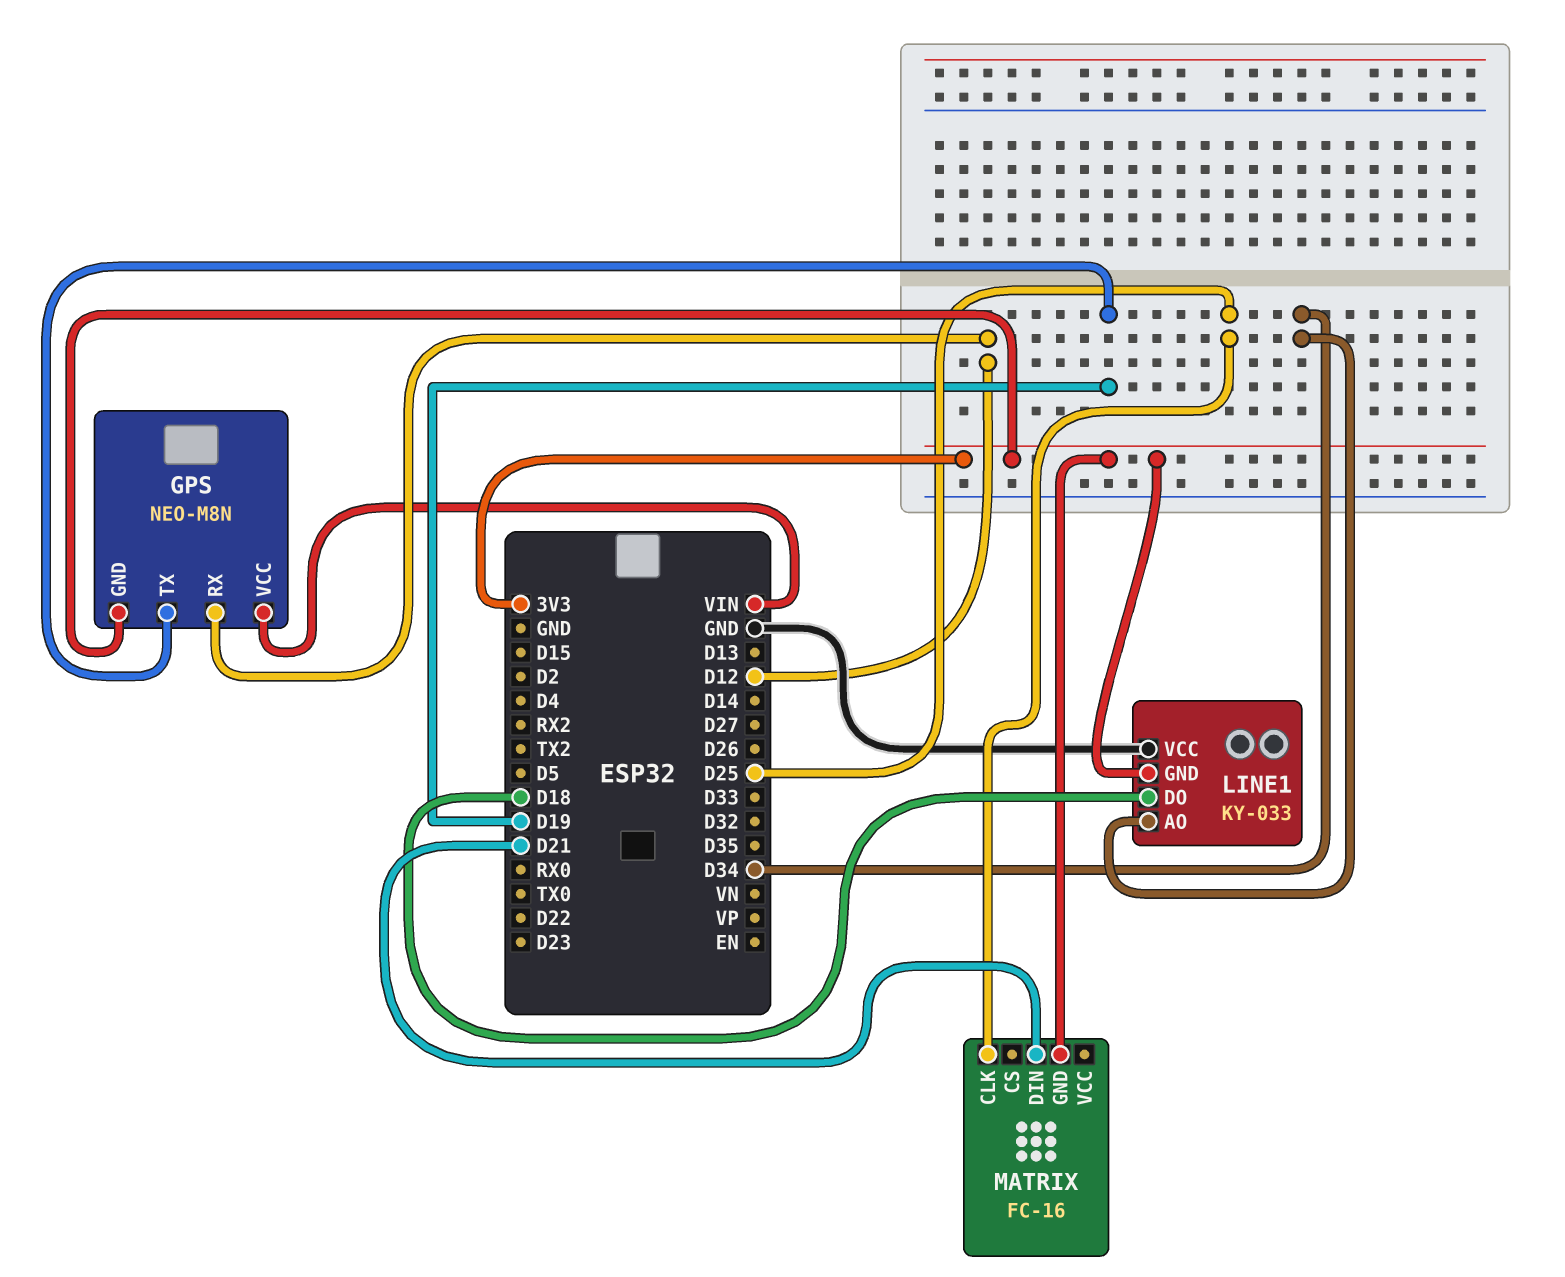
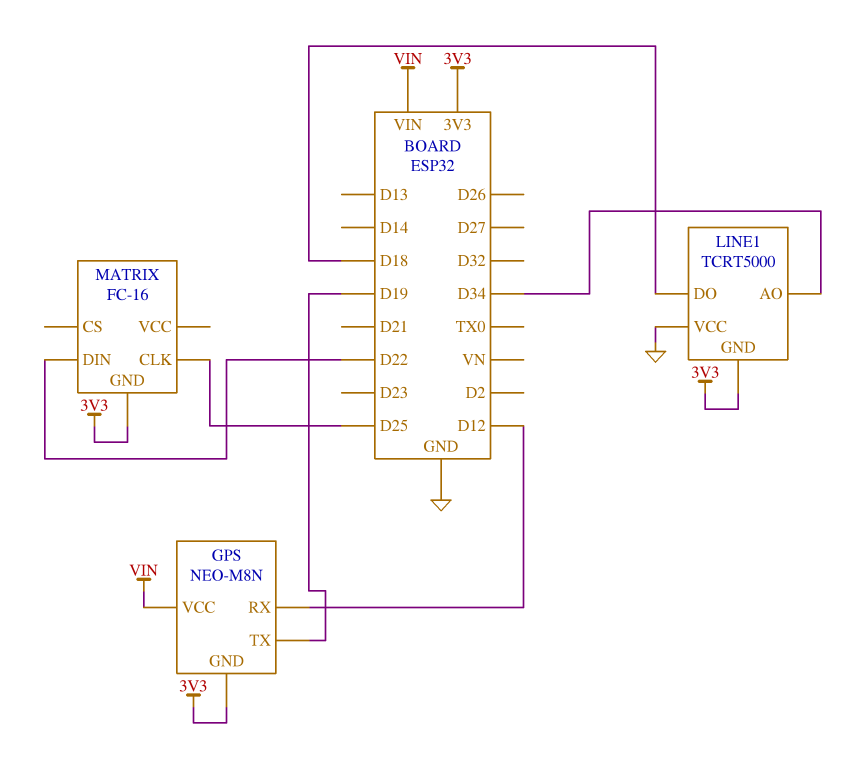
LINE1: KY-033 -> TCRT5000
MATRIX pin DIN: D21 -> D22

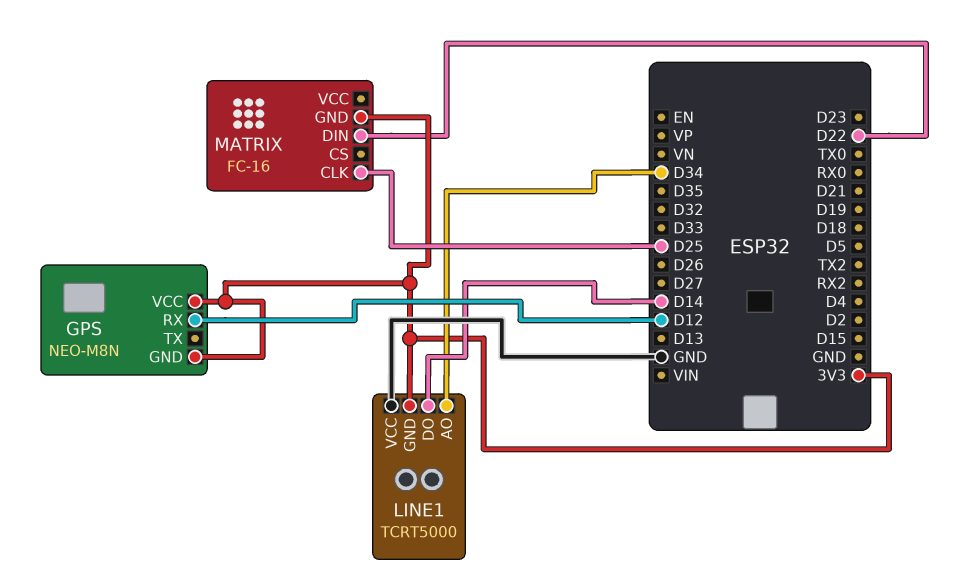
GPS pin TX: D19 -> none
GPS pin VCC: VIN -> 3V3
LINE1 pin DO: D18 -> D14

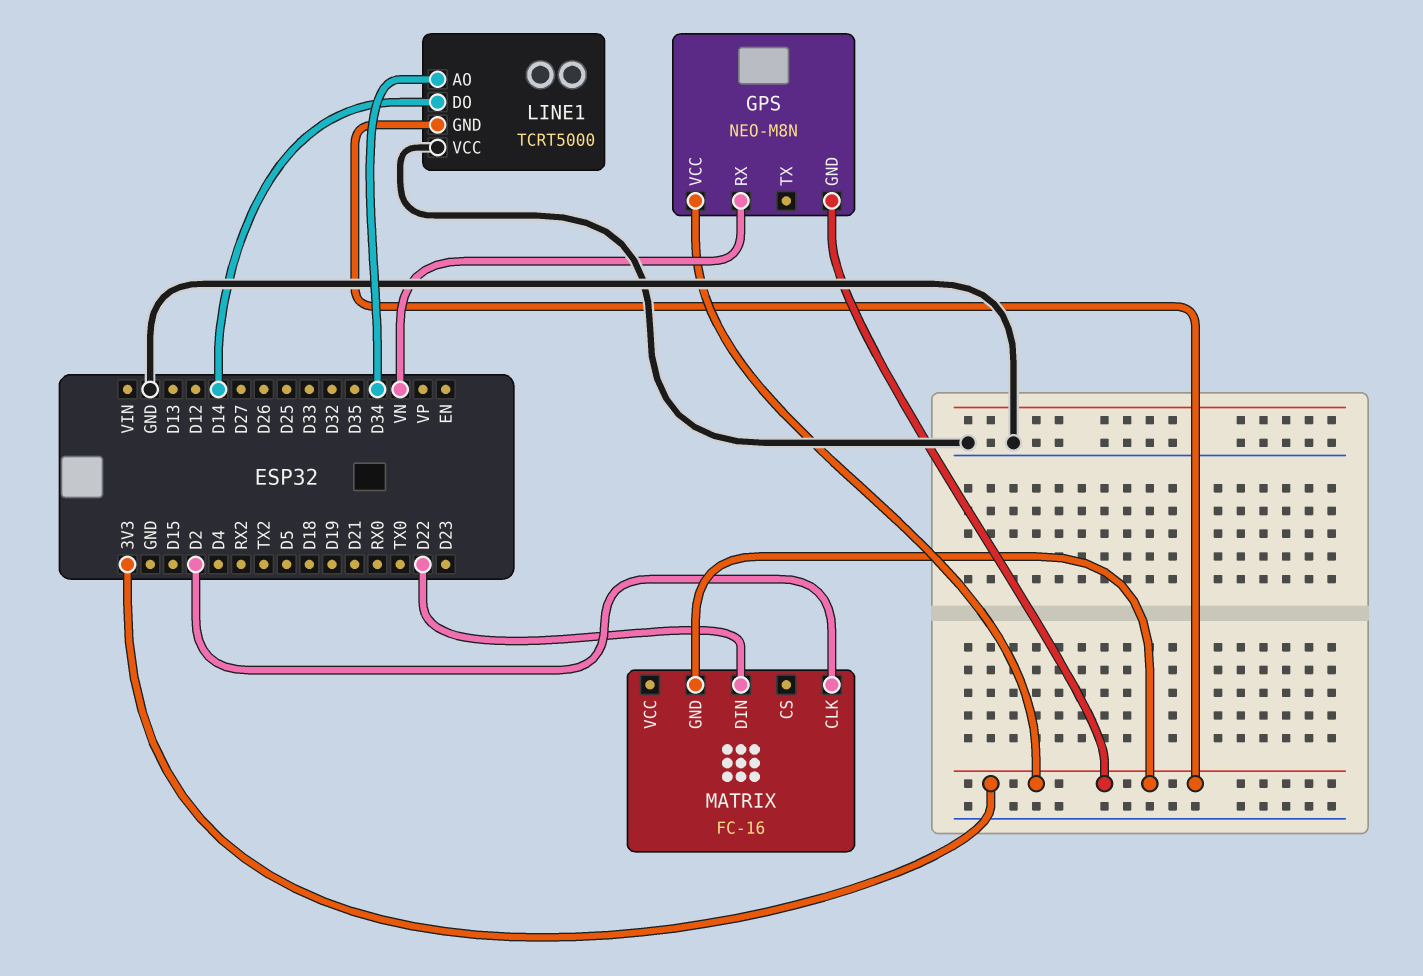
GPS pin RX: D12 -> VN
MATRIX pin CLK: D25 -> D2

